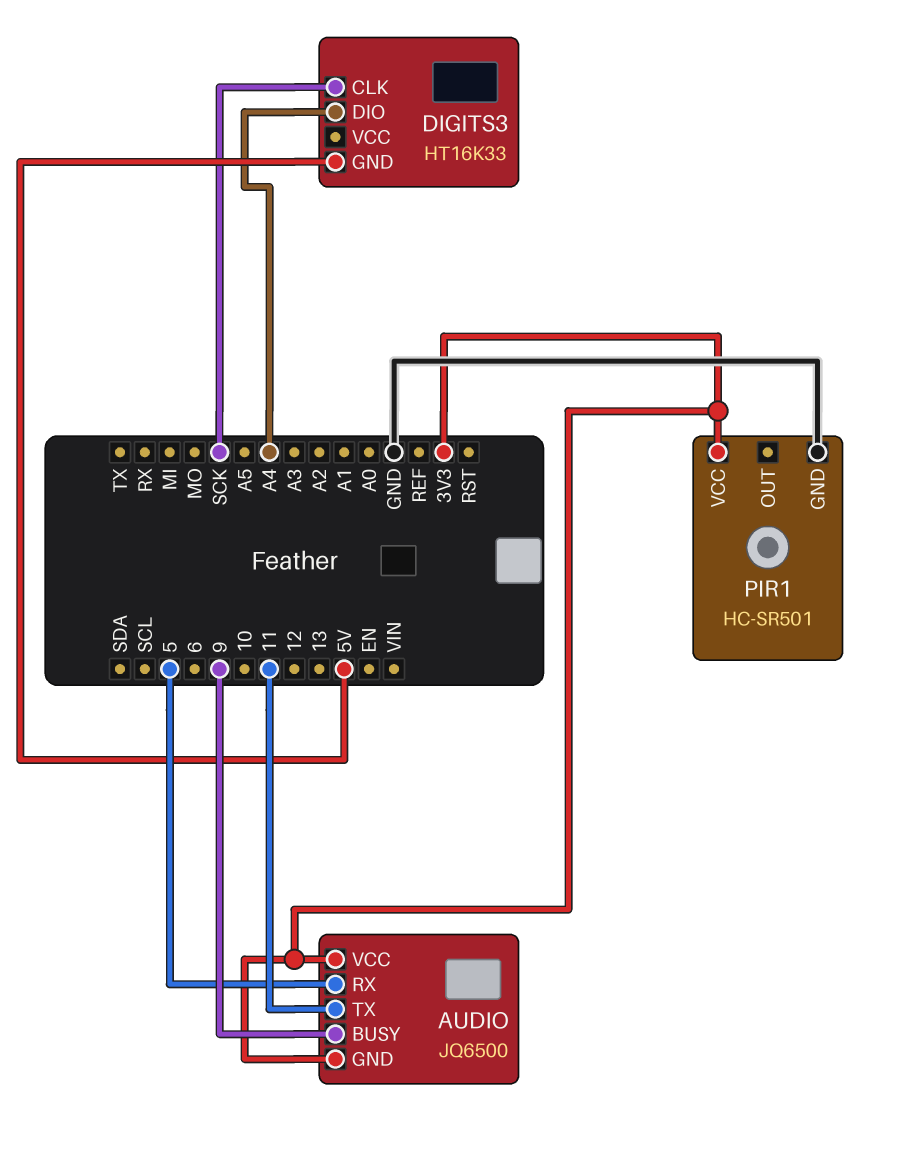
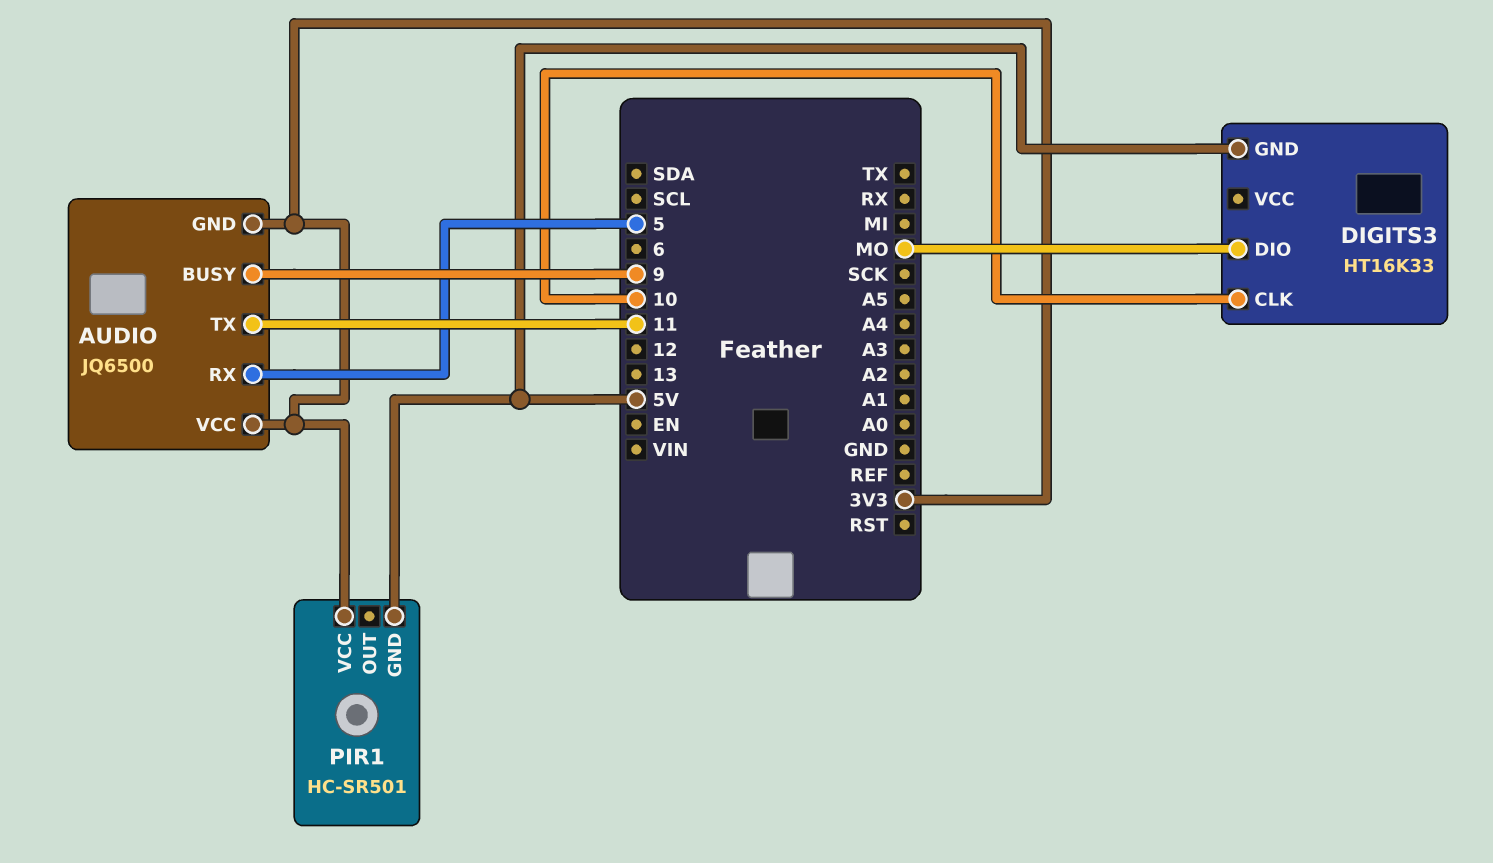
DIGITS3 pin CLK: SCK -> 10
DIGITS3 pin DIO: A4 -> MO
PIR1 pin GND: GND -> 5V

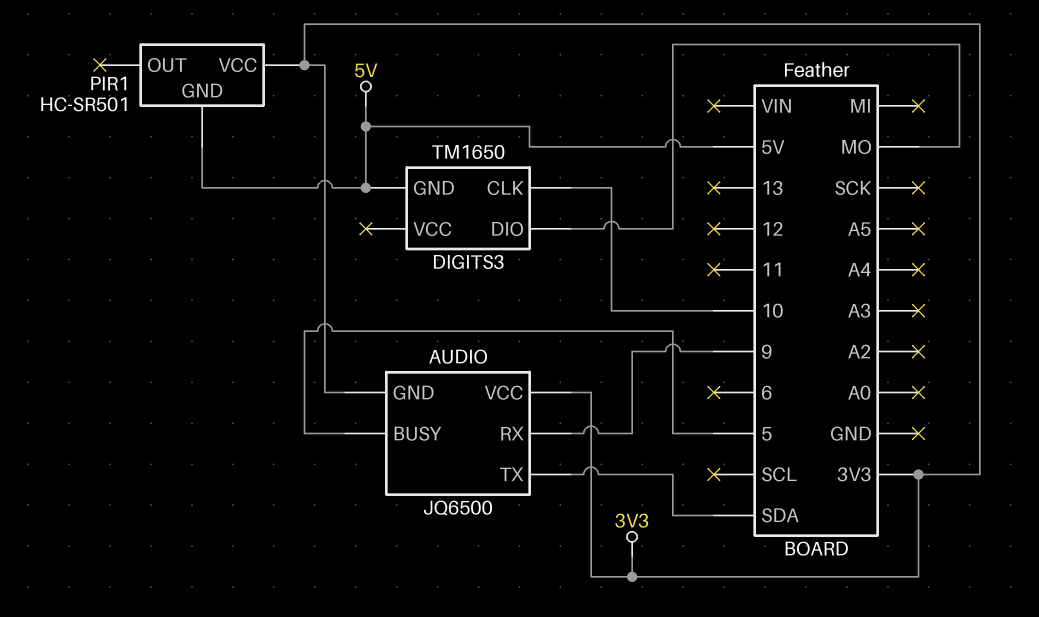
AUDIO pin BUSY: 9 -> 5
AUDIO pin RX: 5 -> 9
AUDIO pin TX: 11 -> SDA
DIGITS3: HT16K33 -> TM1650

